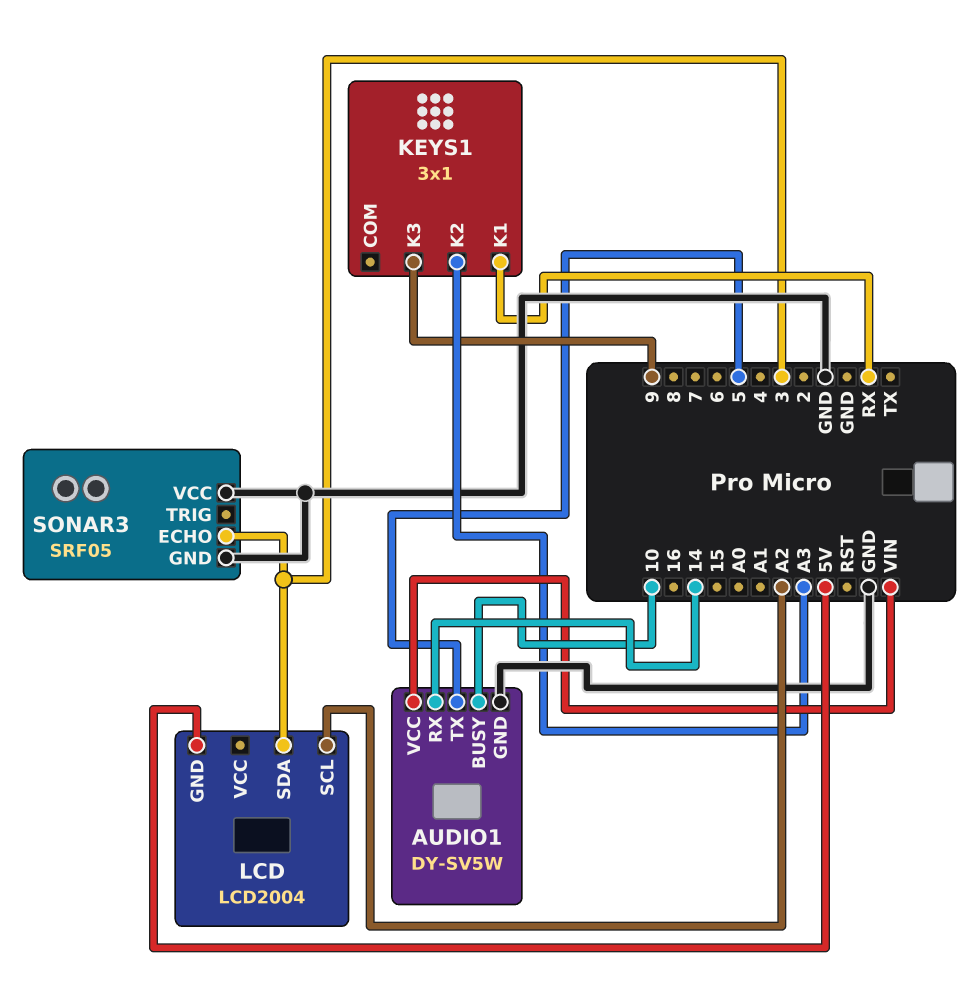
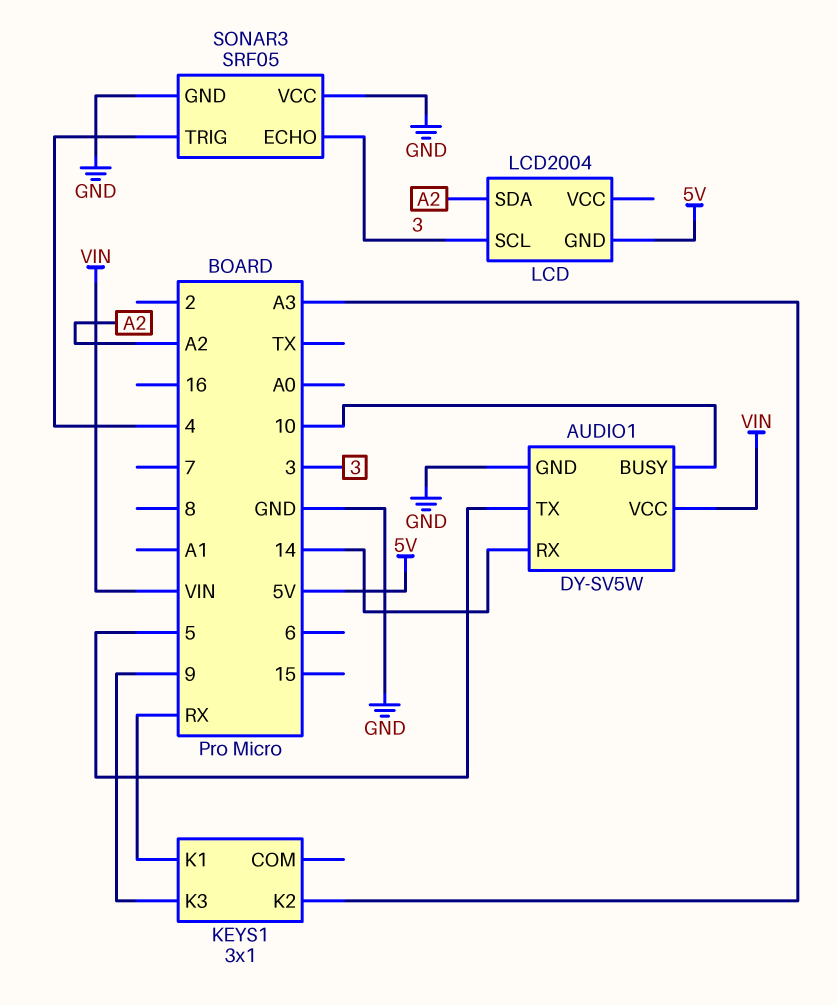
LCD pin SCL: A2 -> 3
LCD pin SDA: 3 -> A2
SONAR3 pin TRIG: none -> 4

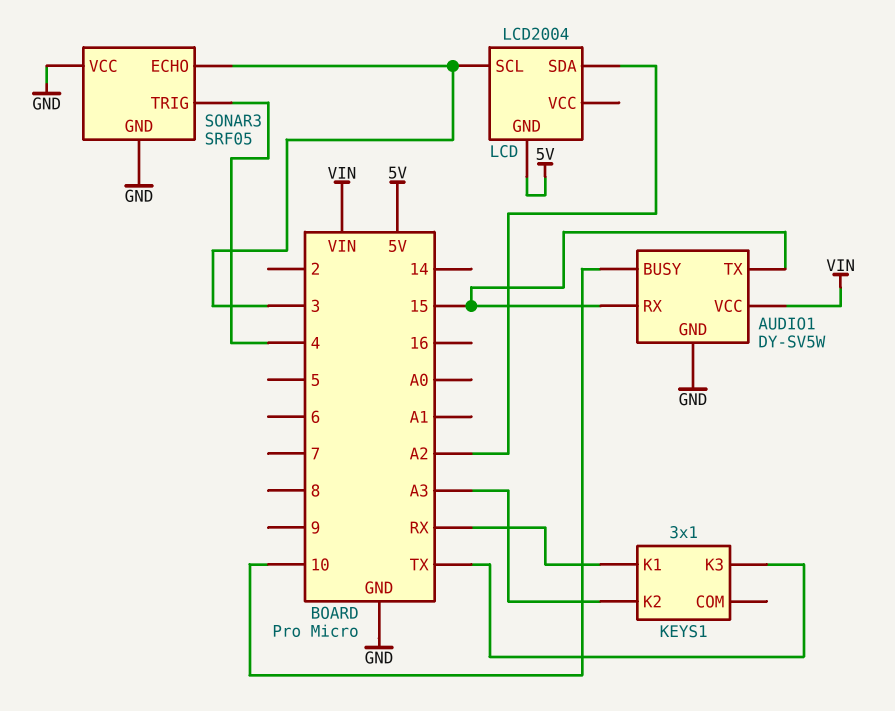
AUDIO1 pin RX: 14 -> 15
AUDIO1 pin TX: 5 -> 15
KEYS1 pin K3: 9 -> TX

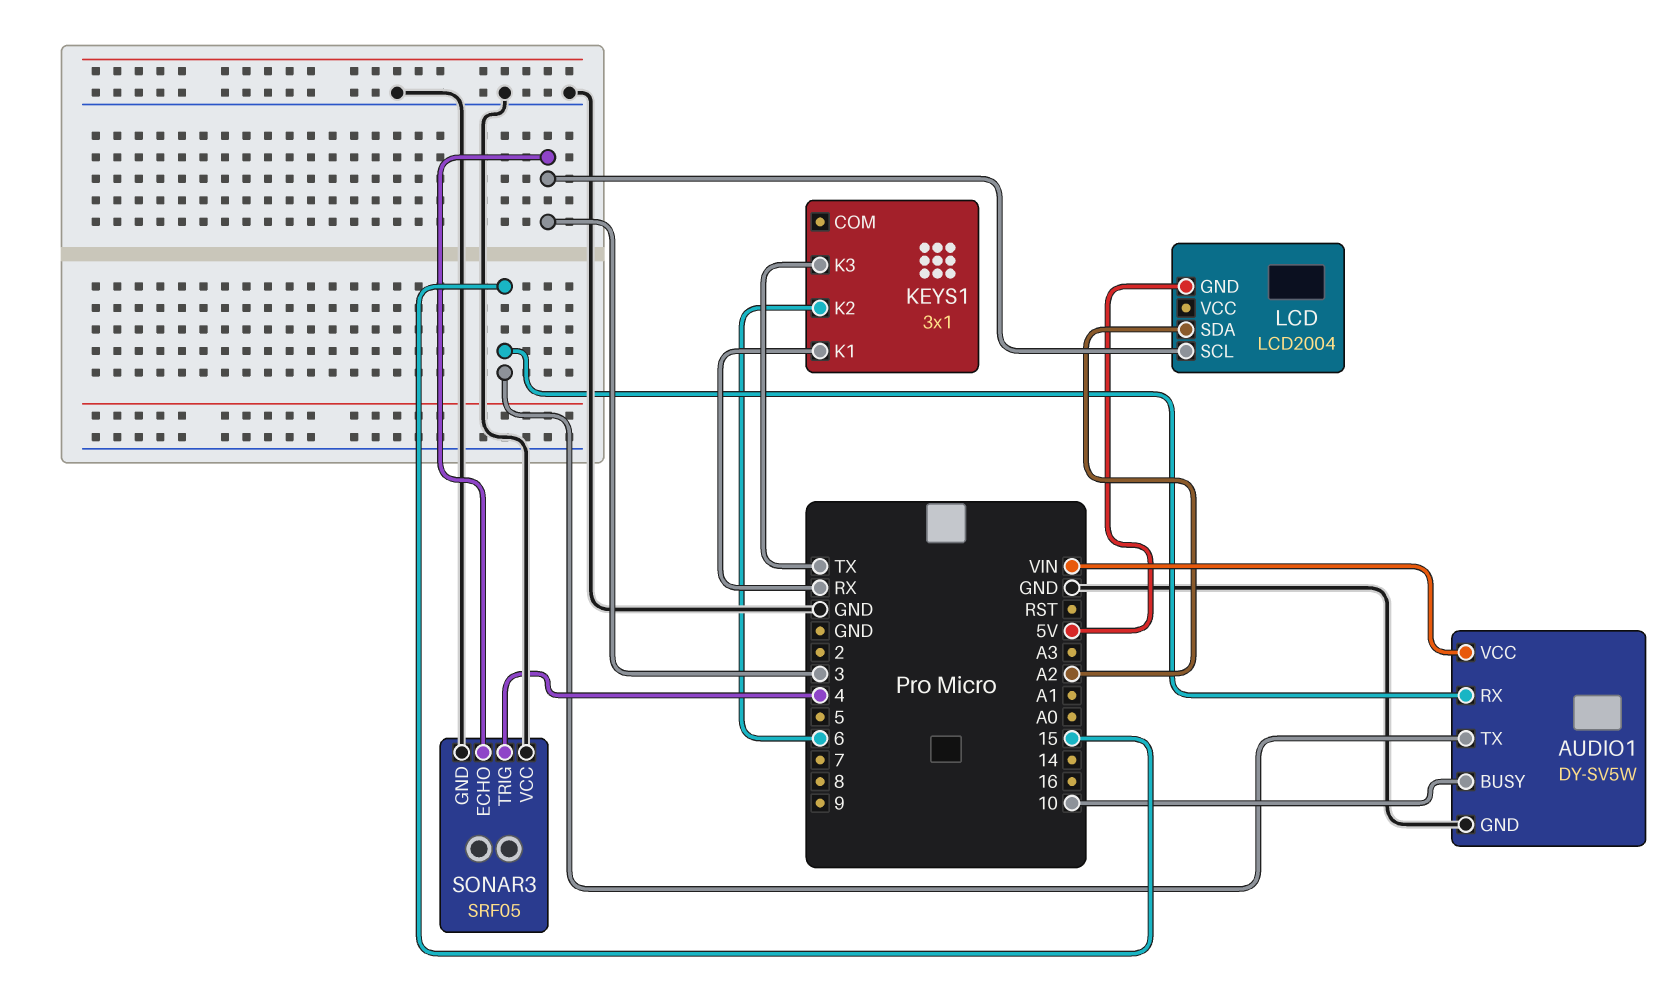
KEYS1 pin K2: A3 -> 6

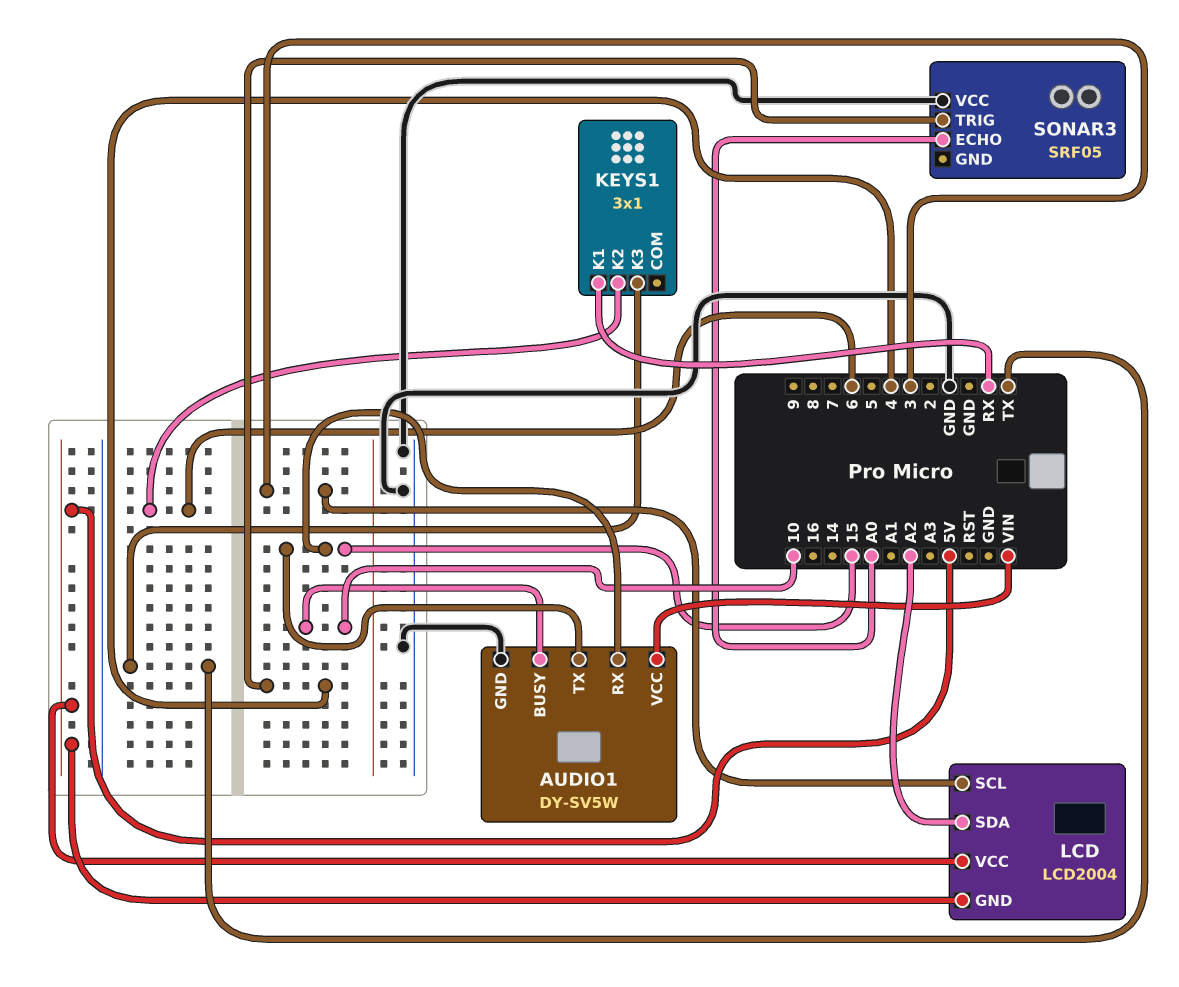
LCD pin VCC: none -> 5V
SONAR3 pin ECHO: 3 -> A0
SONAR3 pin GND: GND -> none

